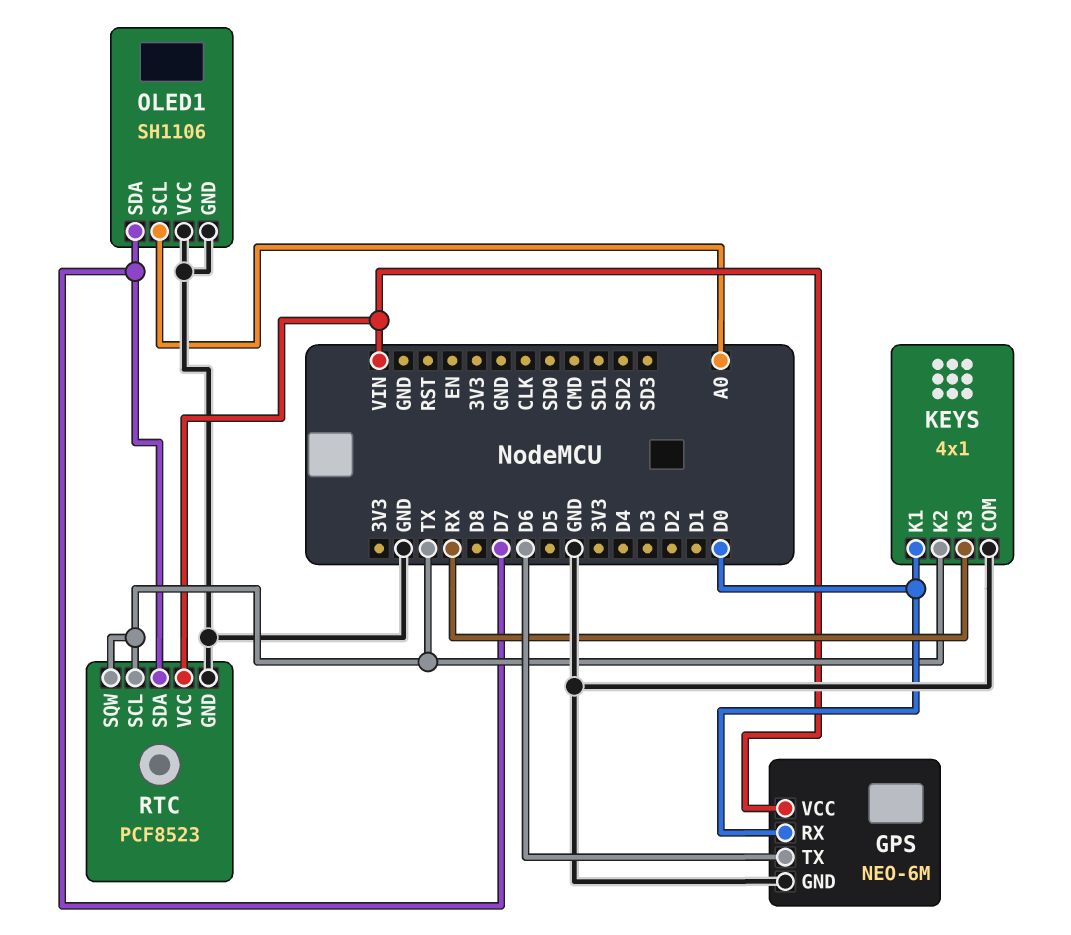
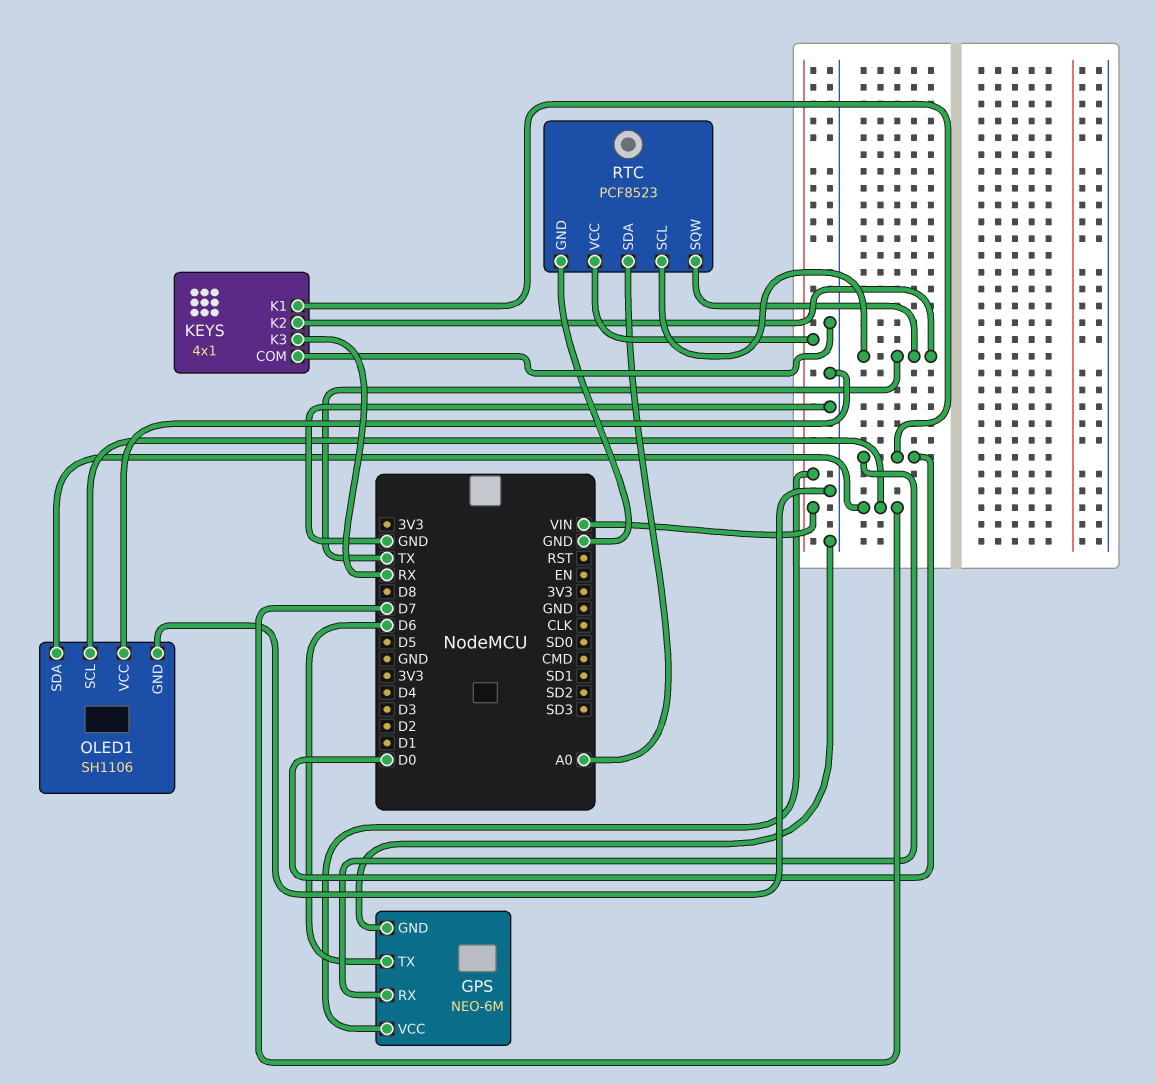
OLED1 pin SCL: A0 -> D7
RTC pin SDA: D7 -> A0

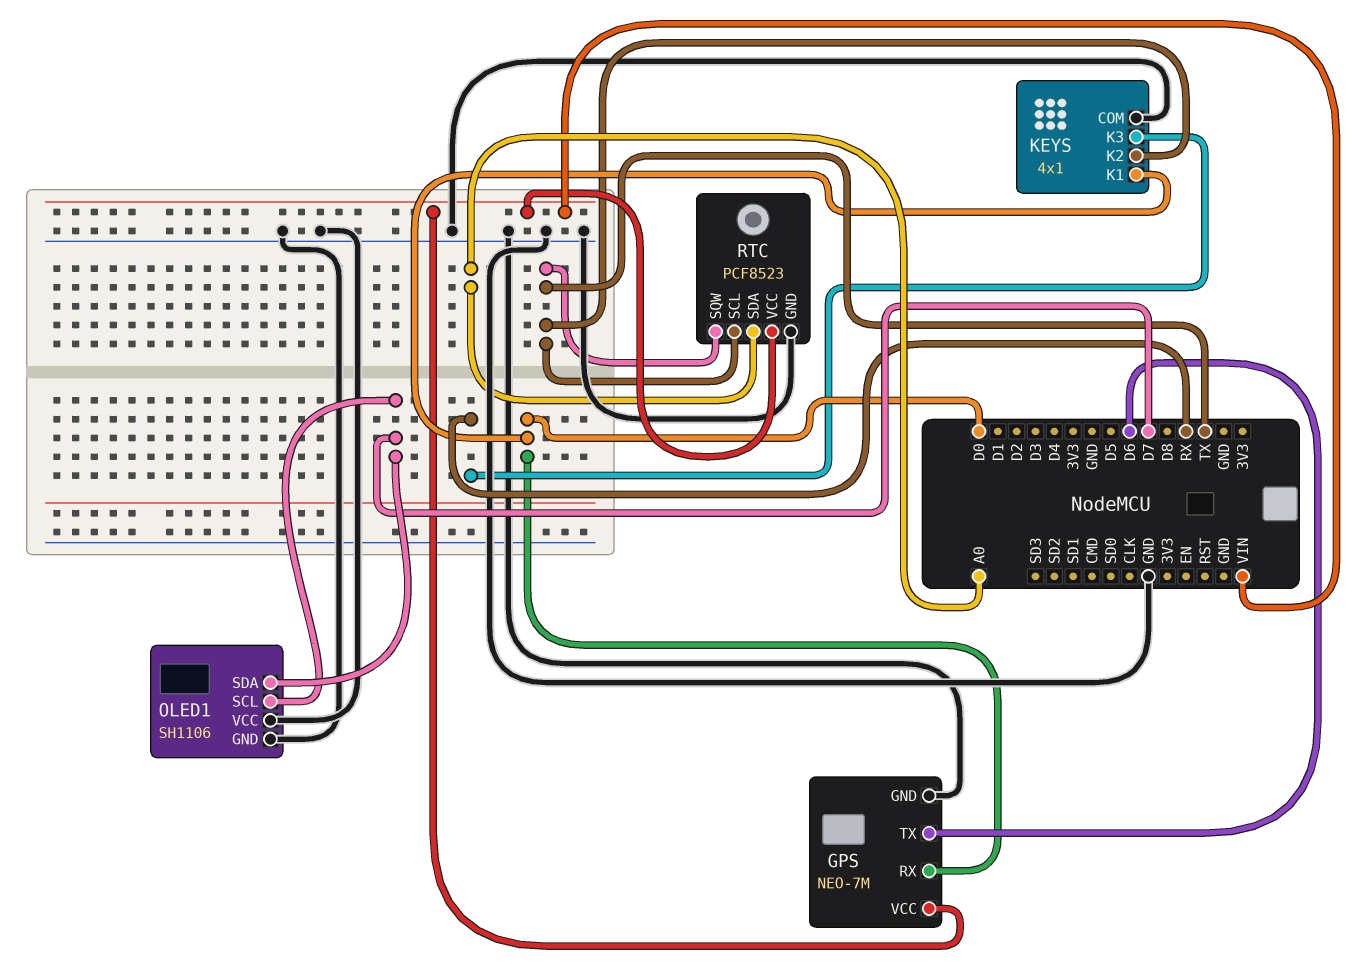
GPS: NEO-6M -> NEO-7M

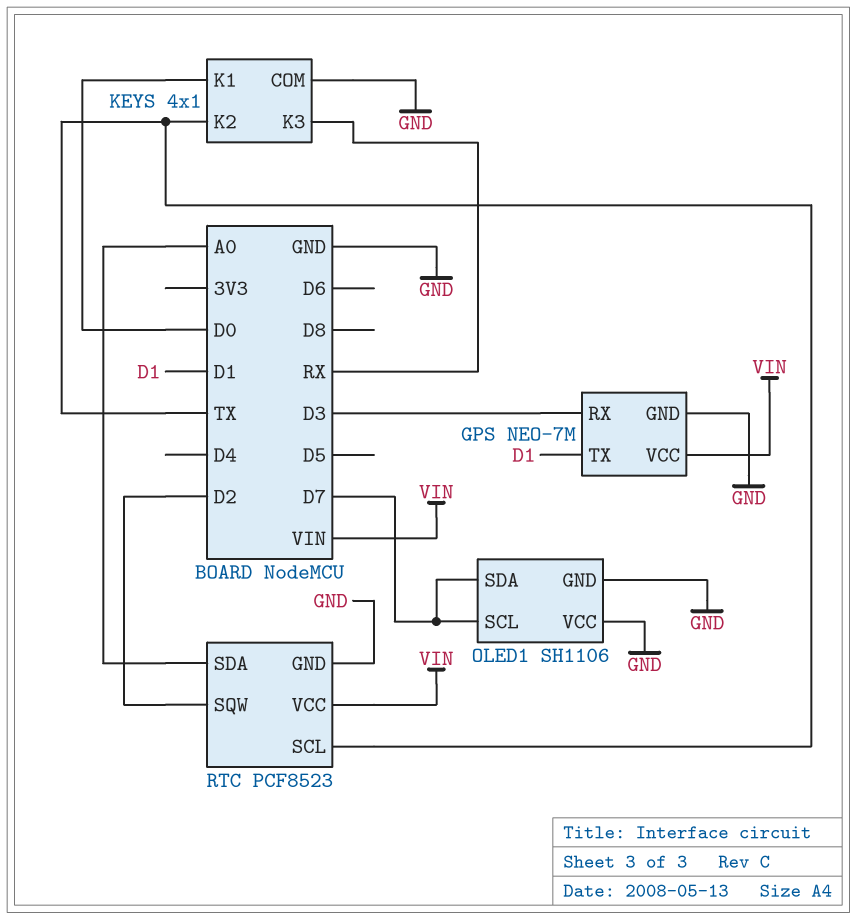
GPS pin RX: D0 -> D3
GPS pin TX: D6 -> D1
RTC pin SQW: TX -> D2

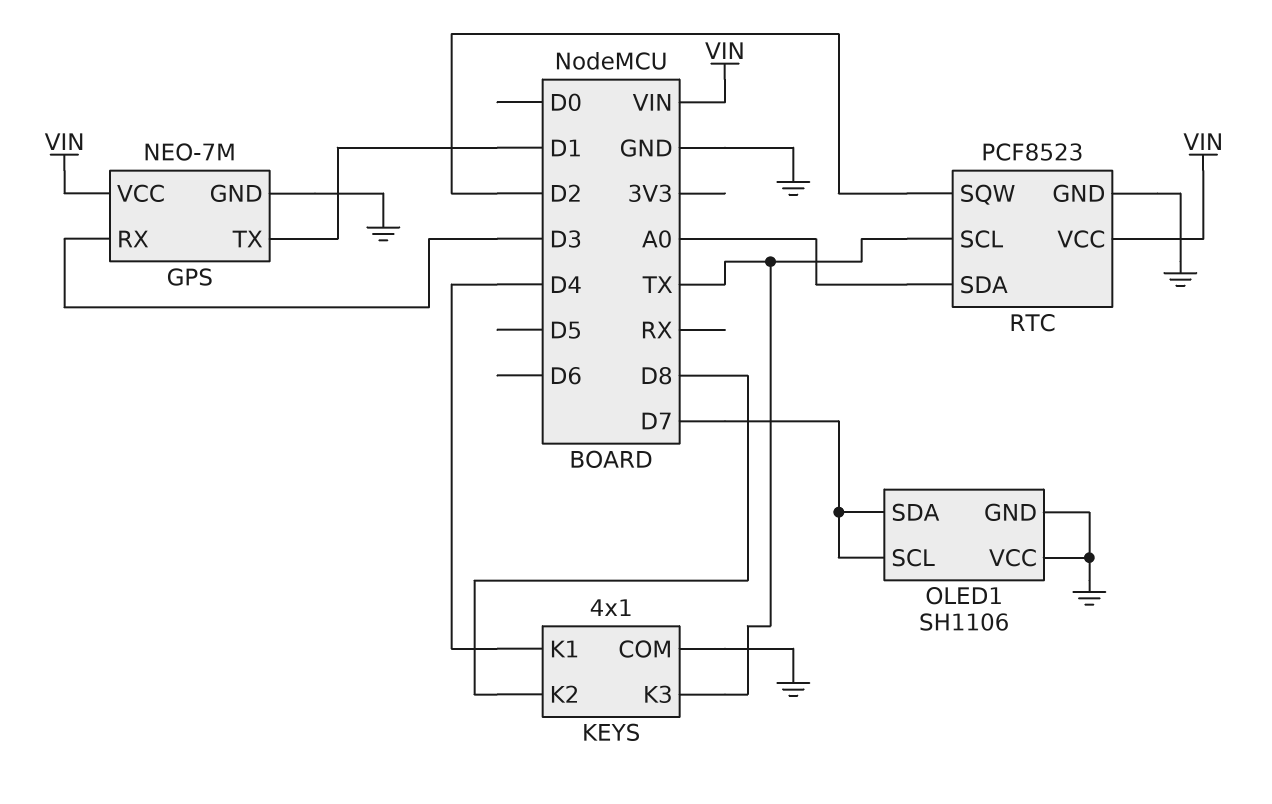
KEYS pin K1: D0 -> D4
KEYS pin K2: TX -> D8
KEYS pin K3: RX -> TX

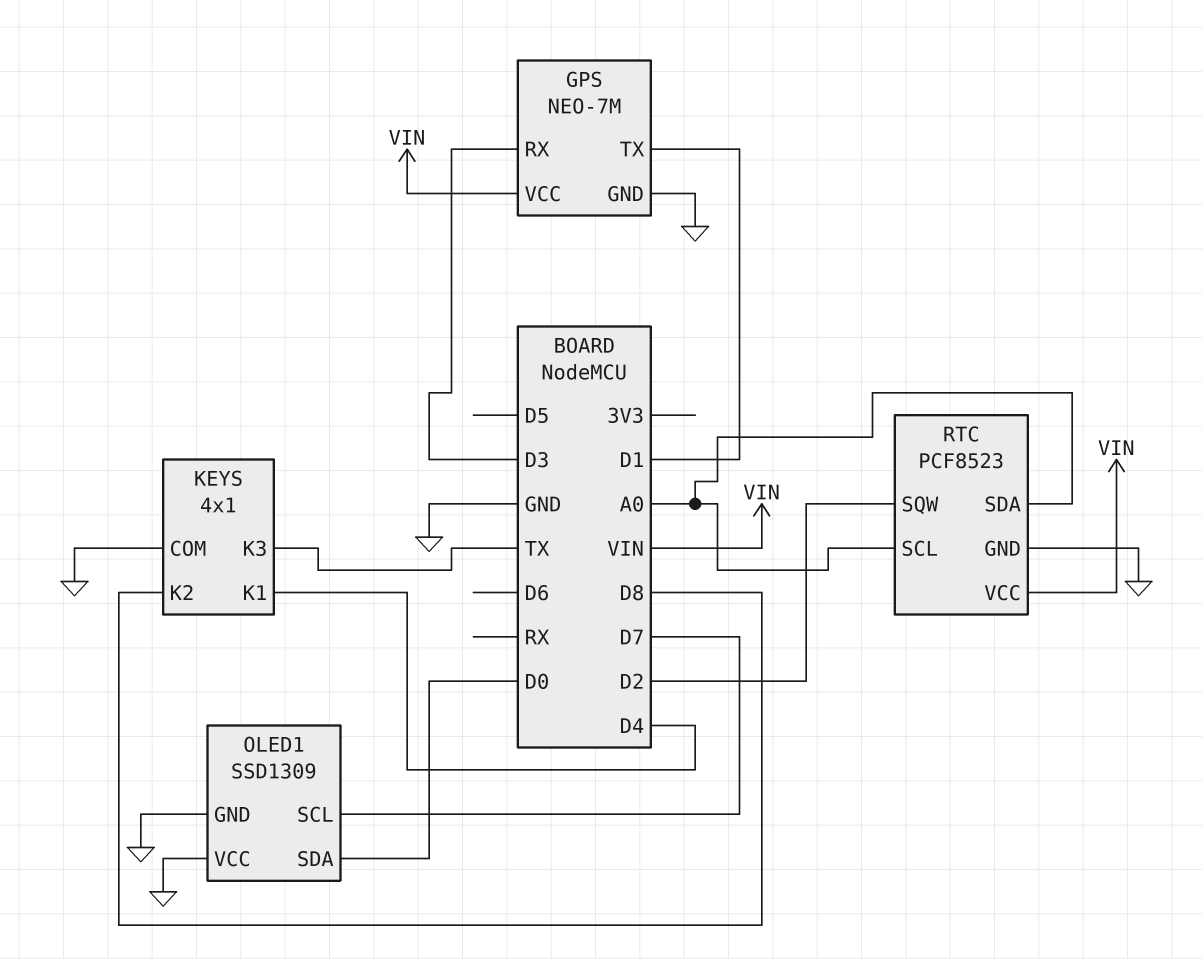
OLED1: SH1106 -> SSD1309
OLED1 pin SDA: D7 -> D0
RTC pin SCL: TX -> A0

